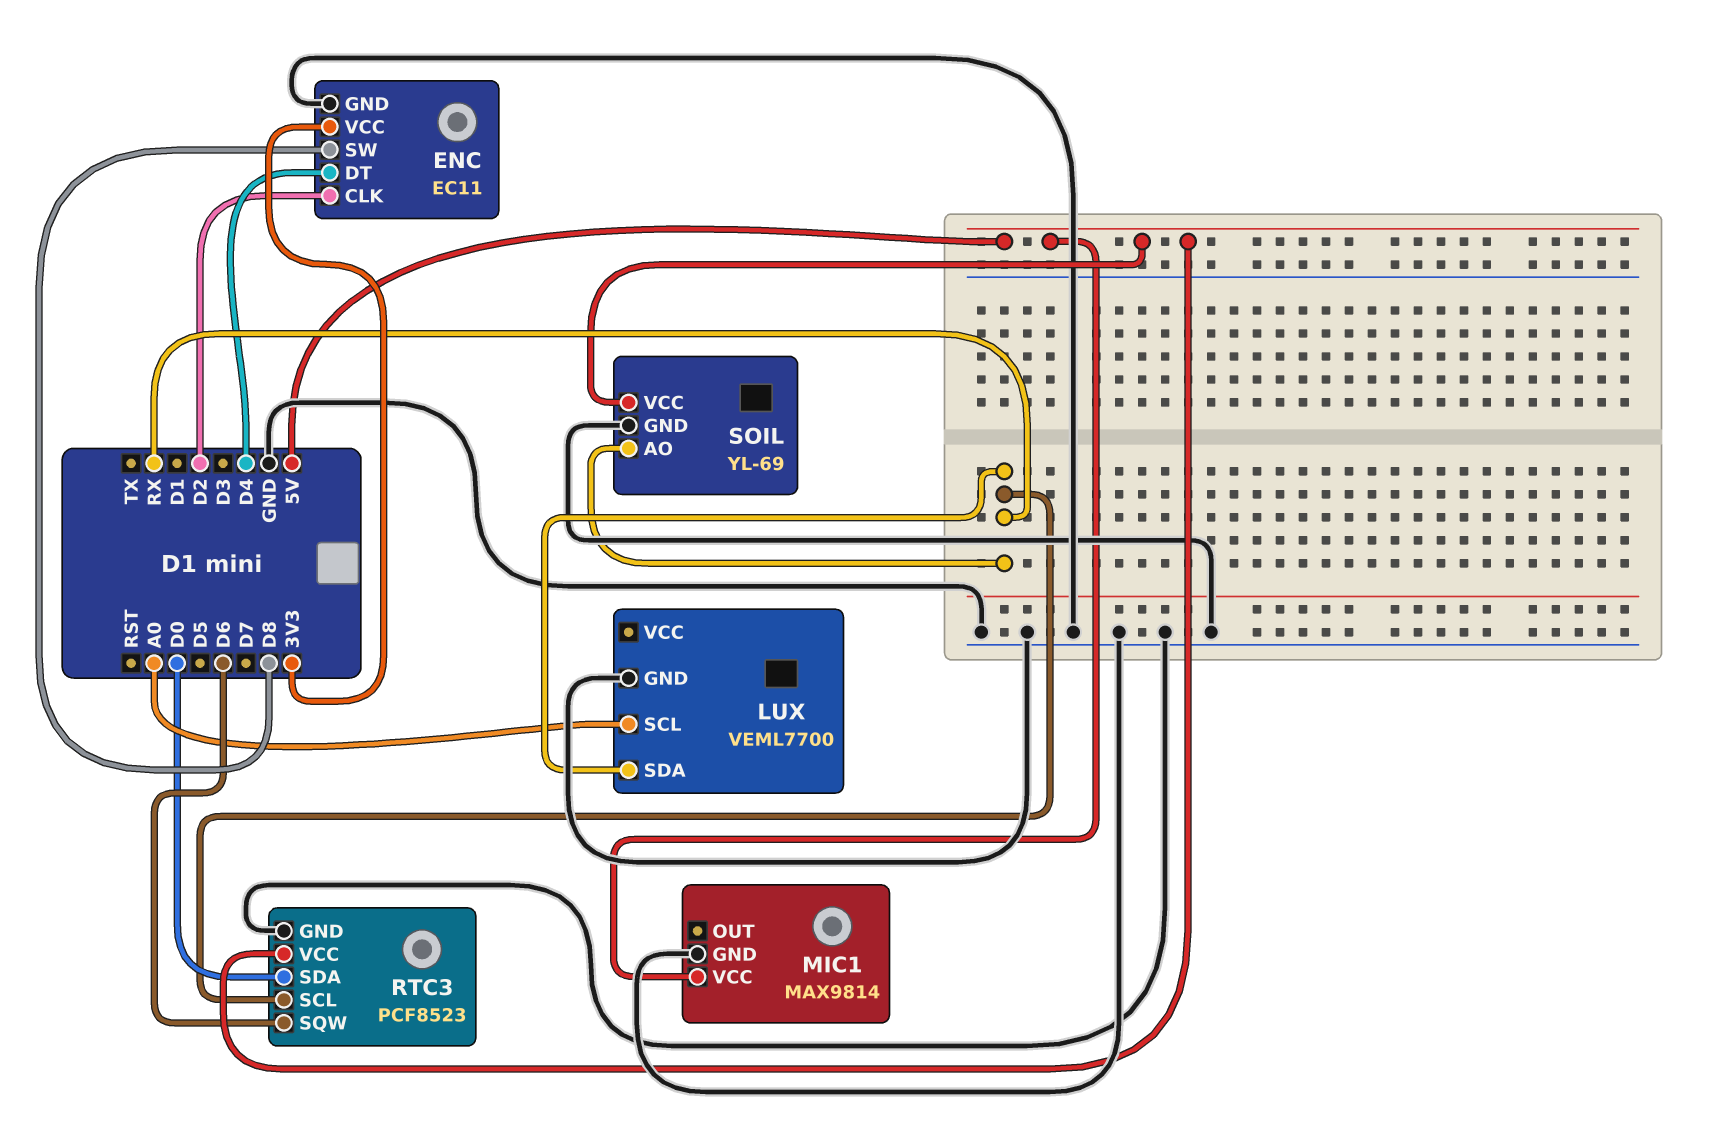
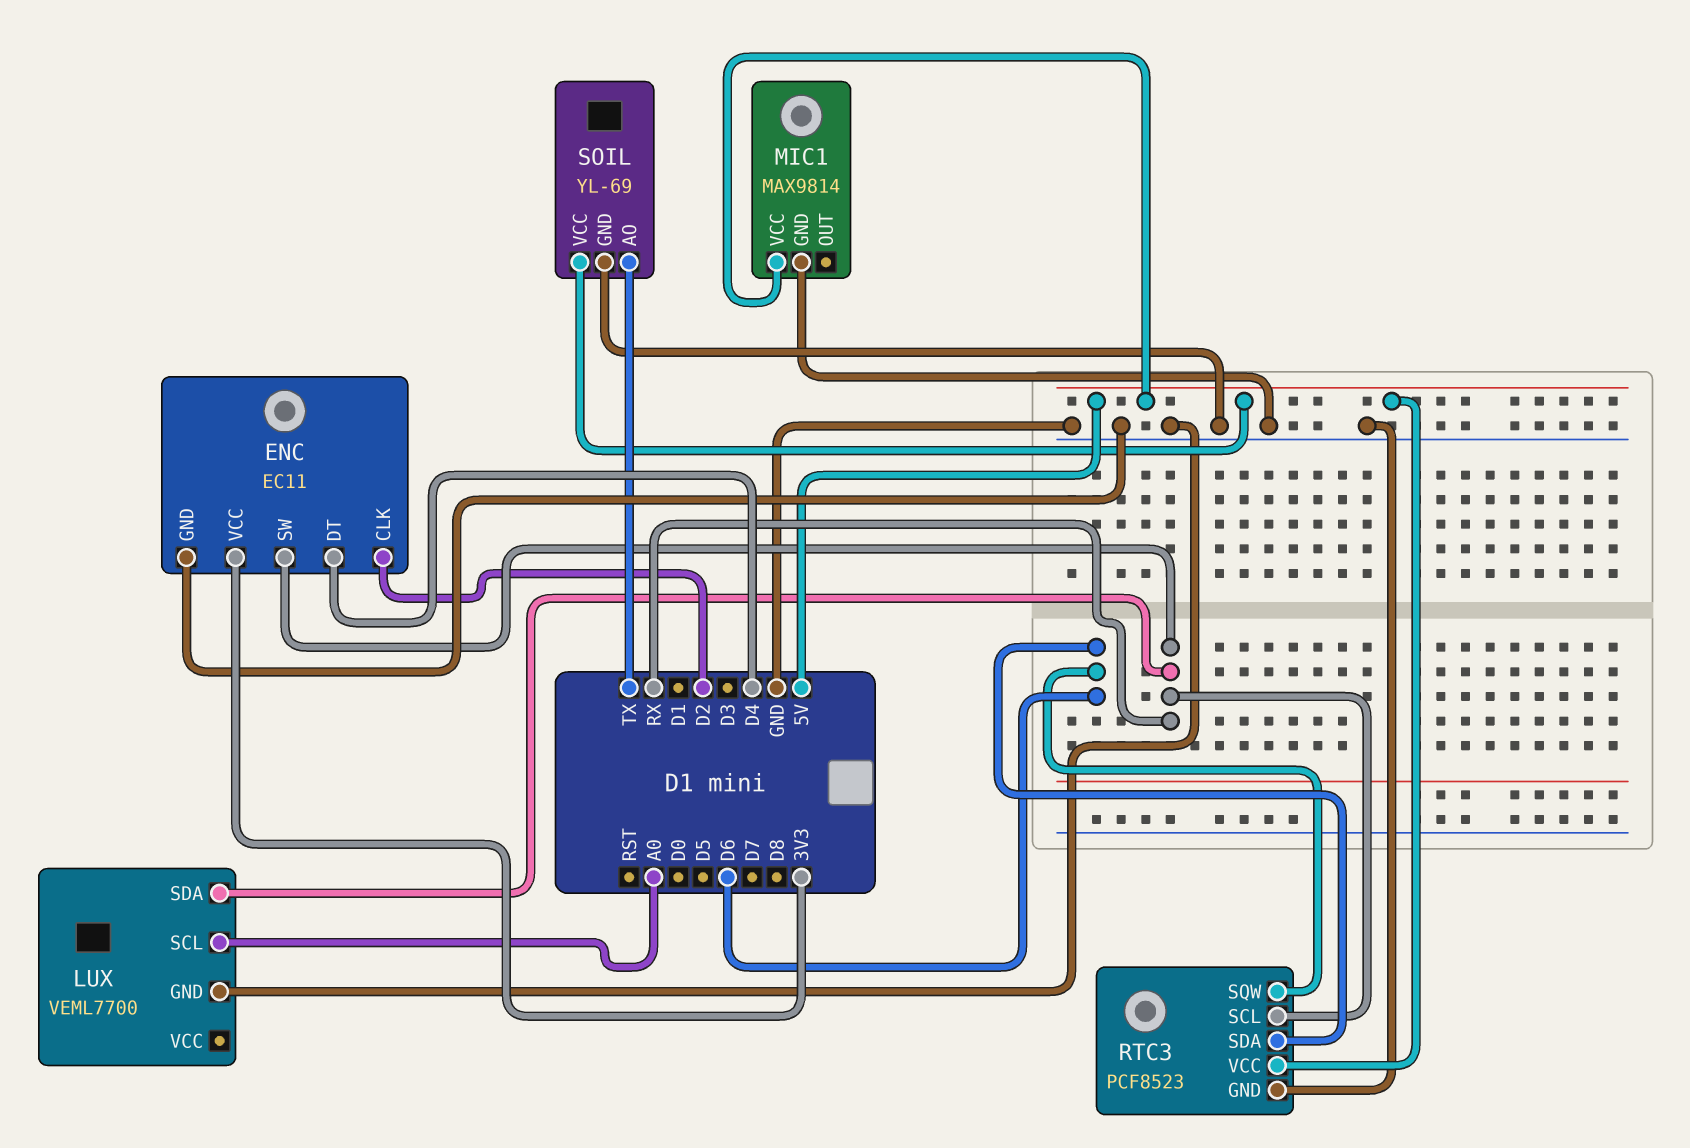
ENC pin SW: D8 -> RX
RTC3 pin SDA: D0 -> D6
SOIL pin AO: RX -> TX

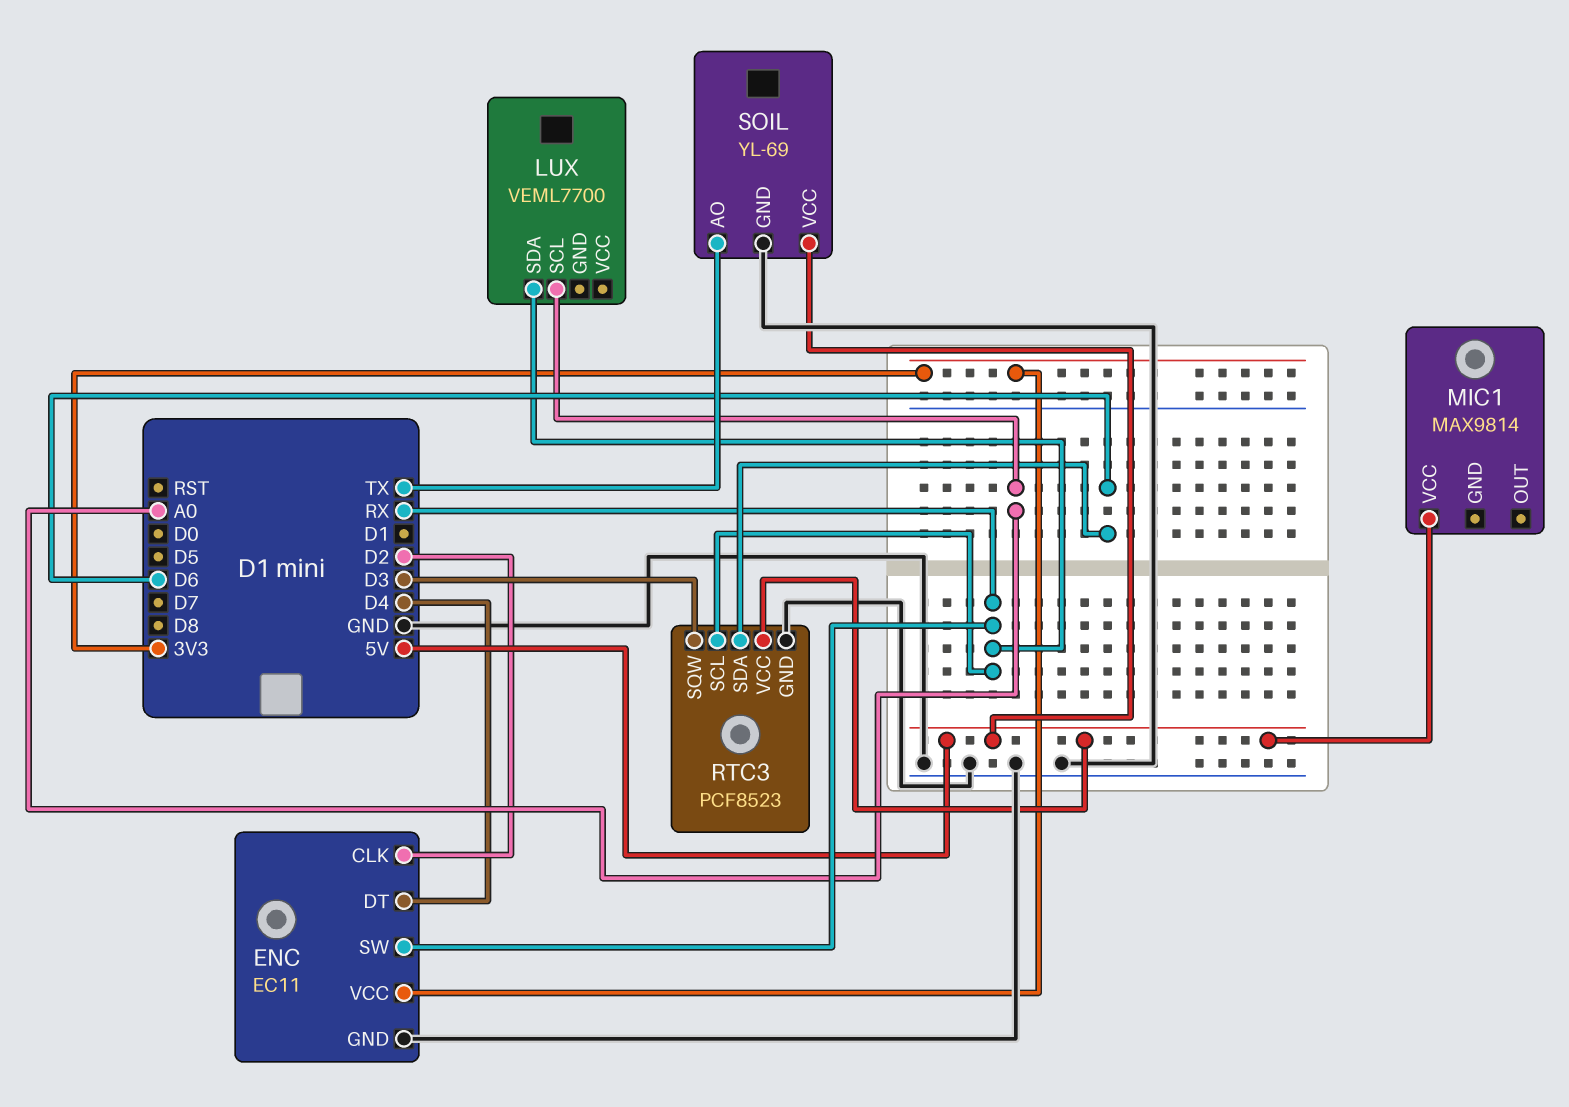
LUX pin GND: GND -> none
MIC1 pin GND: GND -> none
RTC3 pin SQW: D6 -> D3

